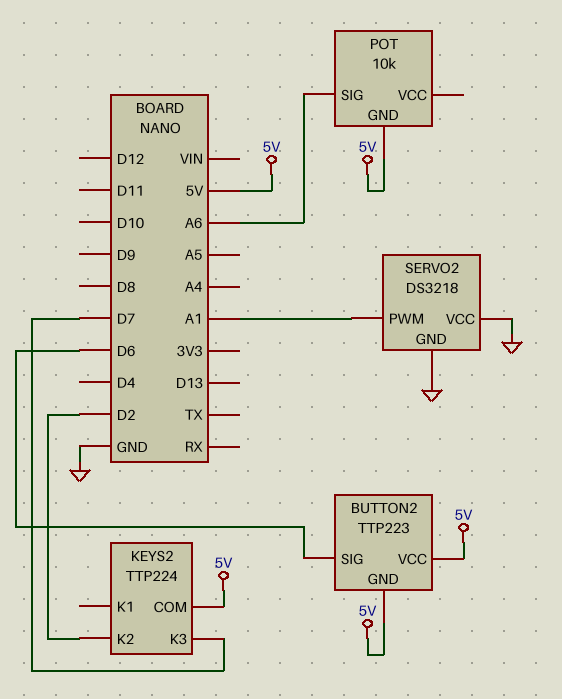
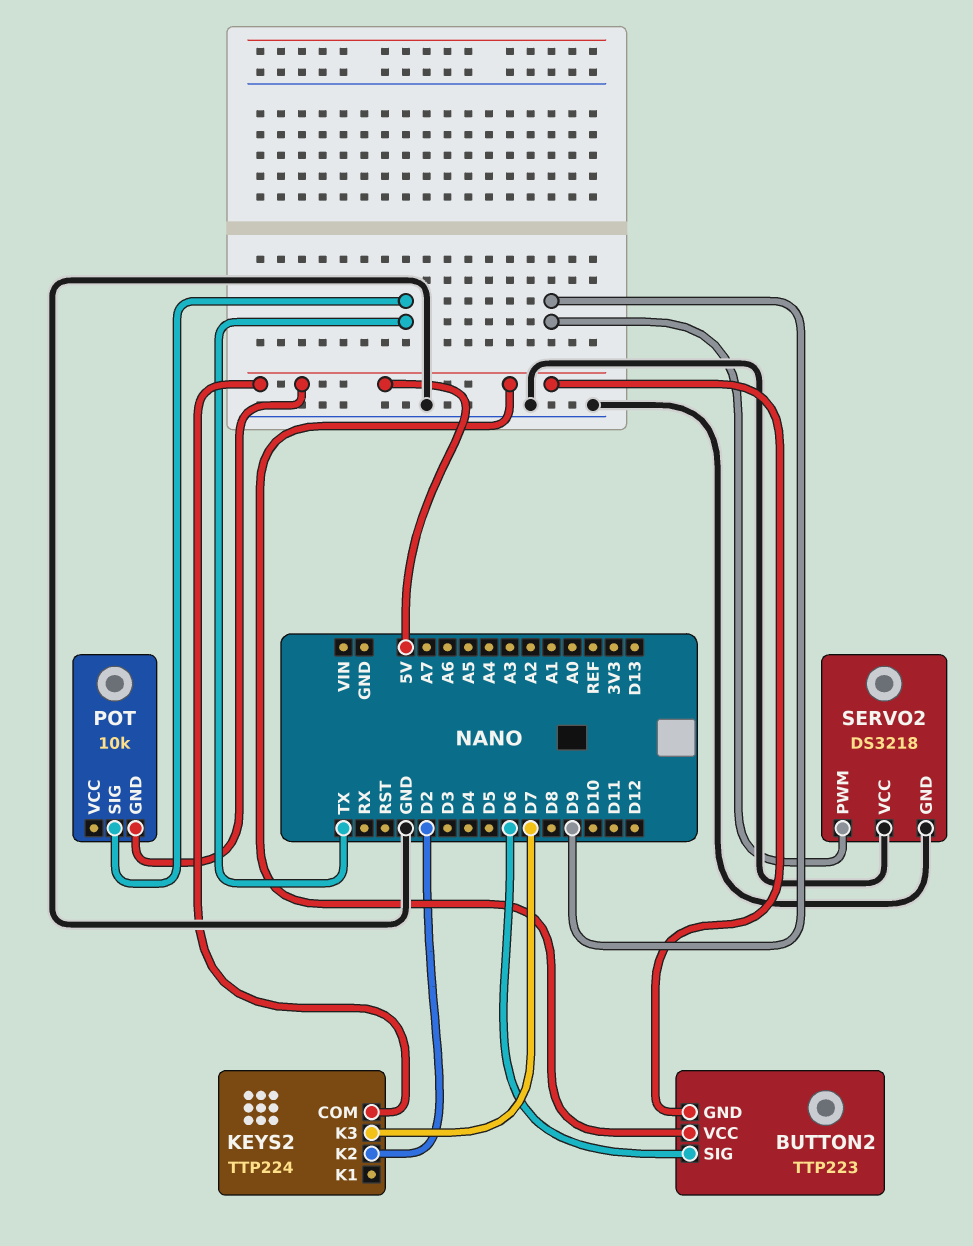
POT pin SIG: A6 -> TX
SERVO2 pin PWM: A1 -> D9

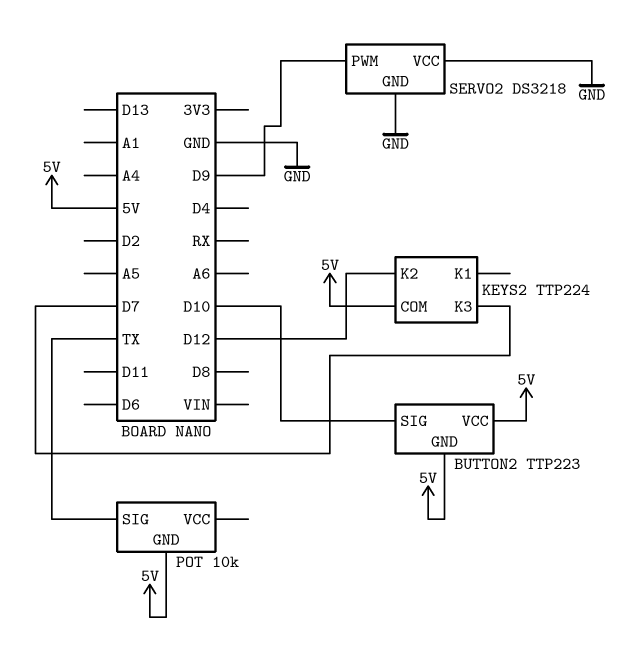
BUTTON2 pin SIG: D6 -> D10
KEYS2 pin K2: D2 -> D12

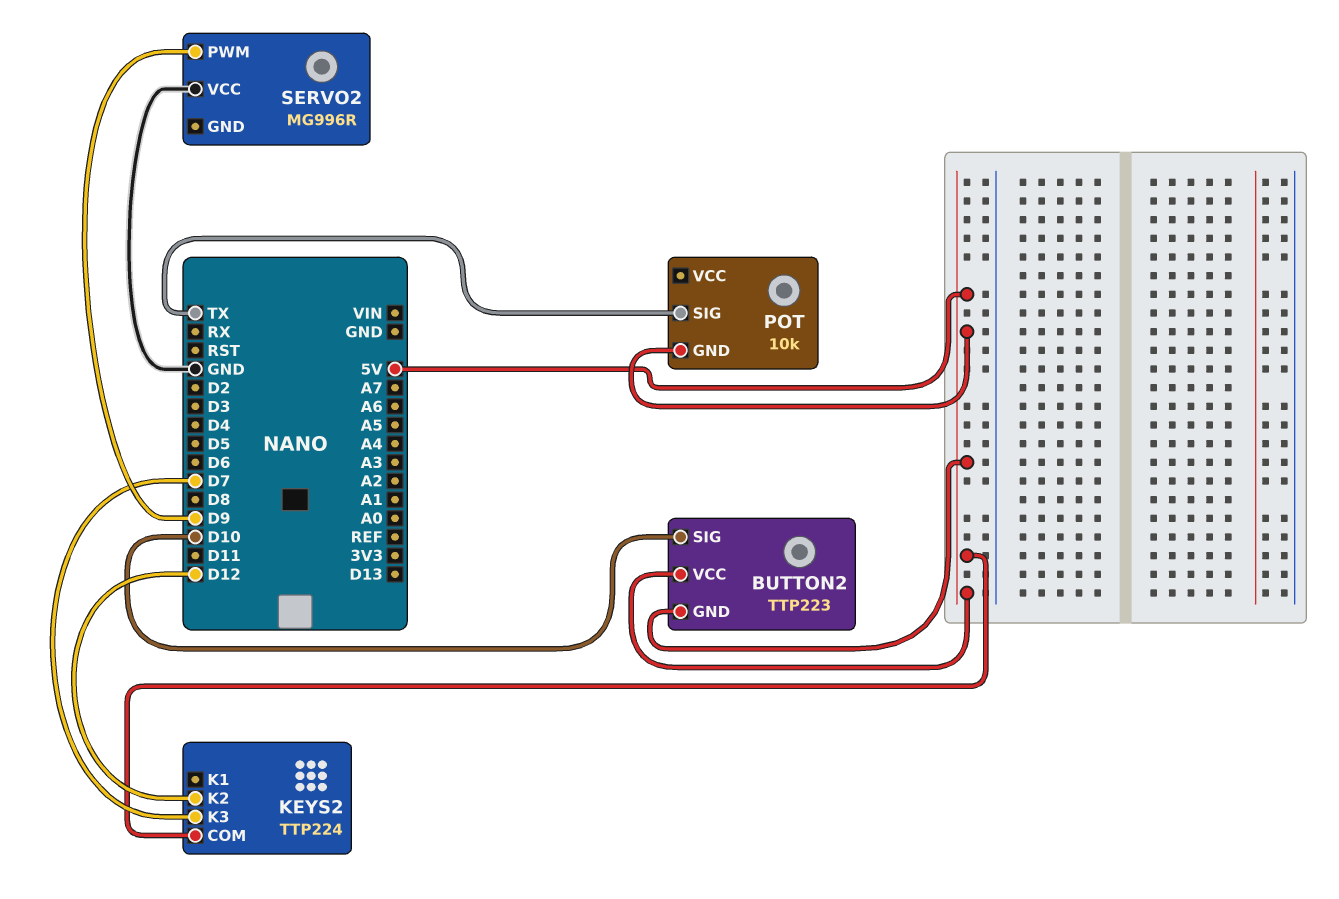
SERVO2: DS3218 -> MG996R
SERVO2 pin GND: GND -> none

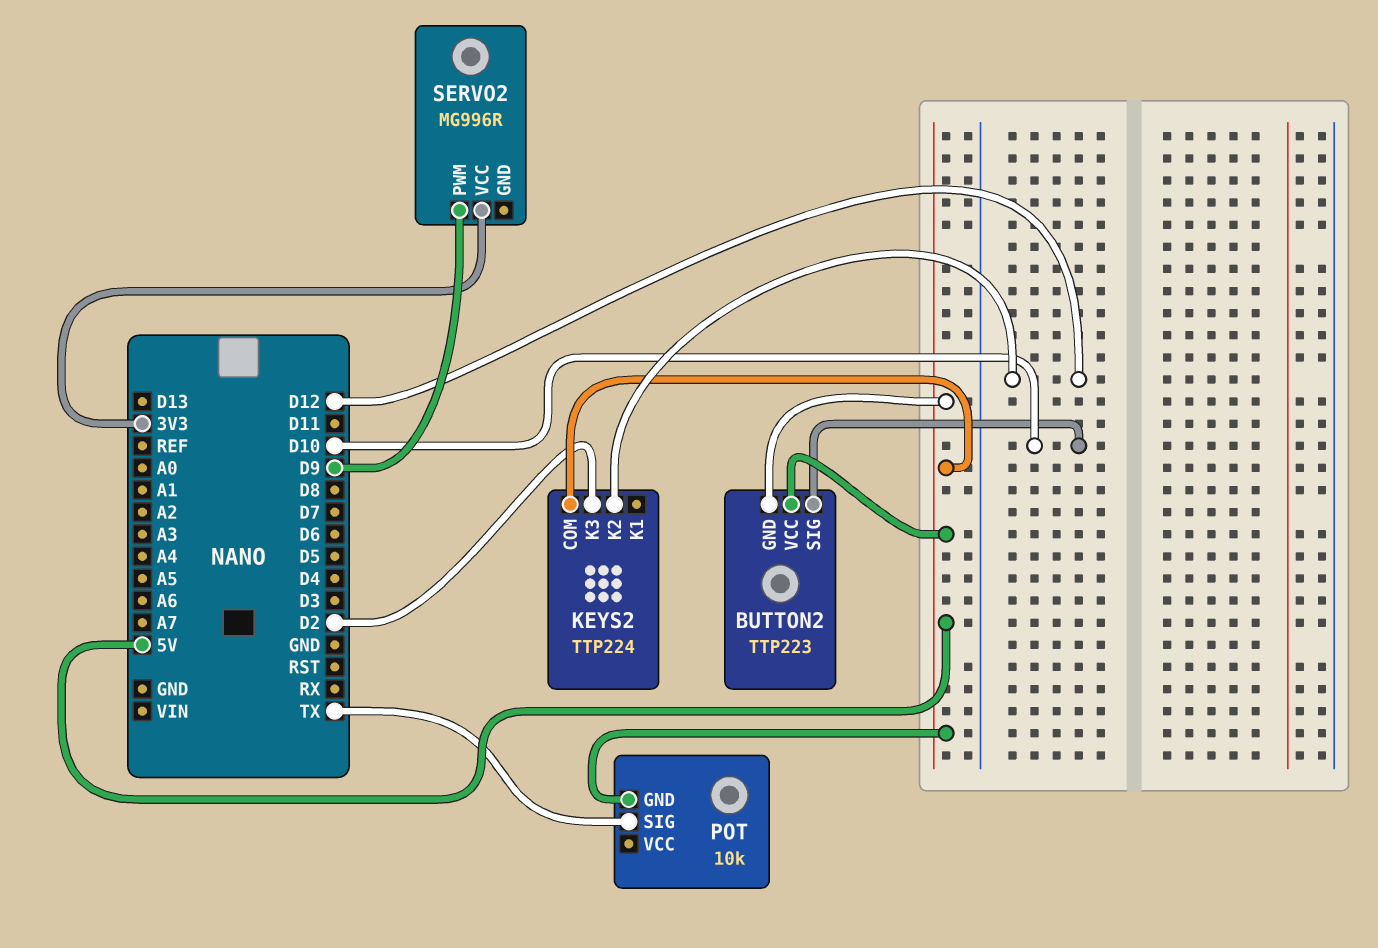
KEYS2 pin K3: D7 -> D2
SERVO2 pin VCC: GND -> 3V3

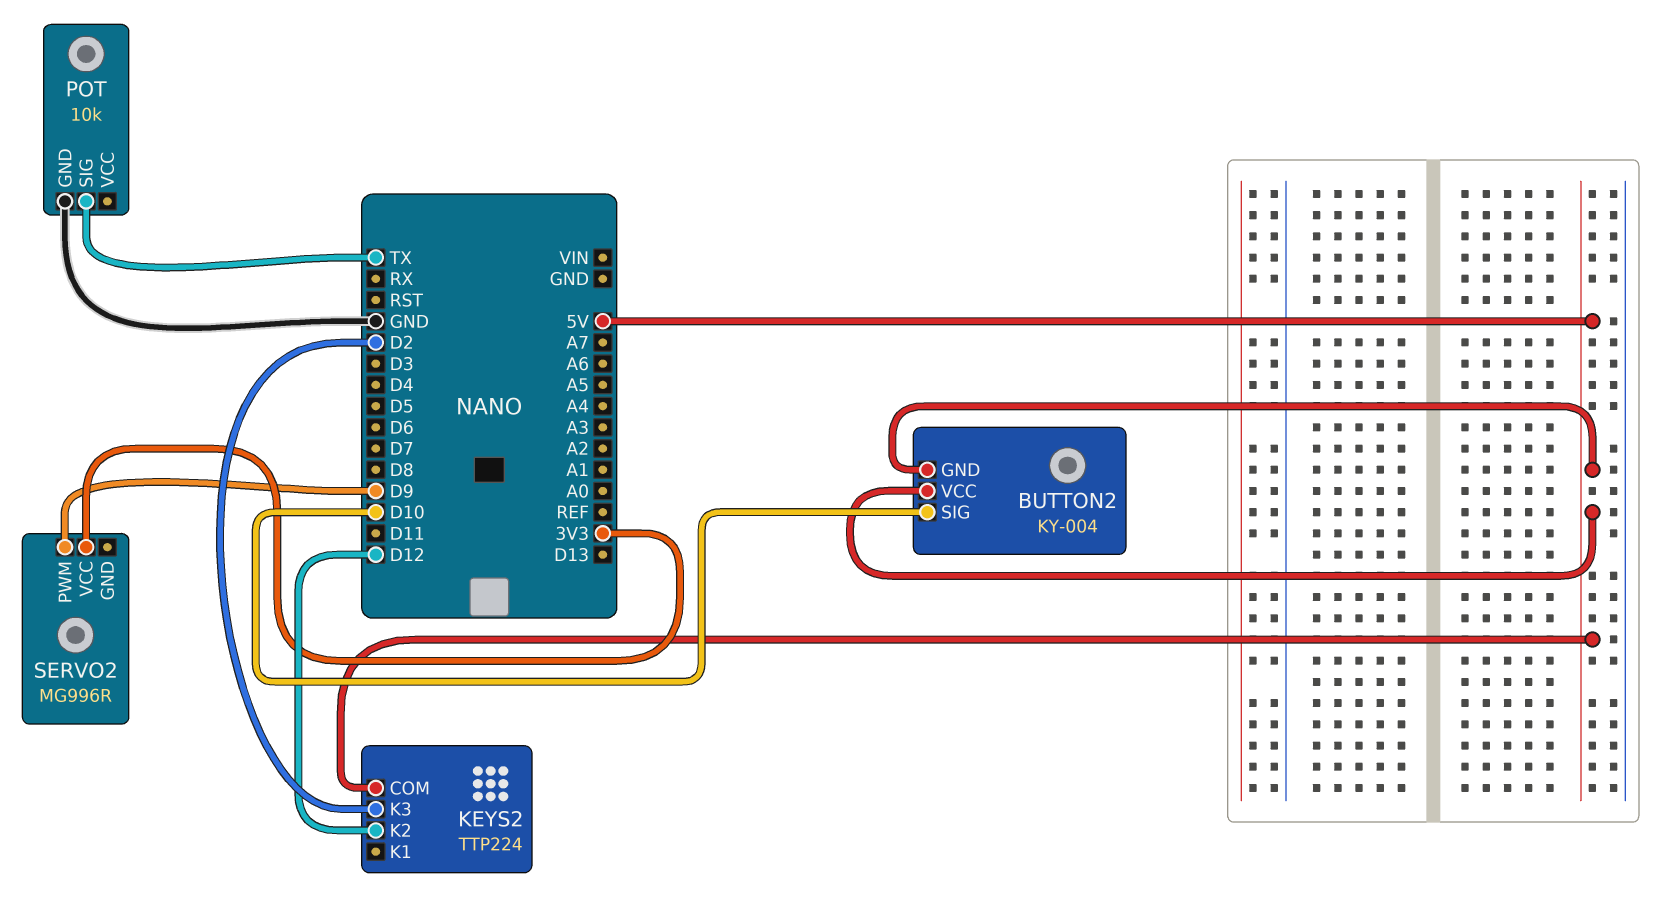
BUTTON2: TTP223 -> KY-004
POT pin GND: 5V -> GND

